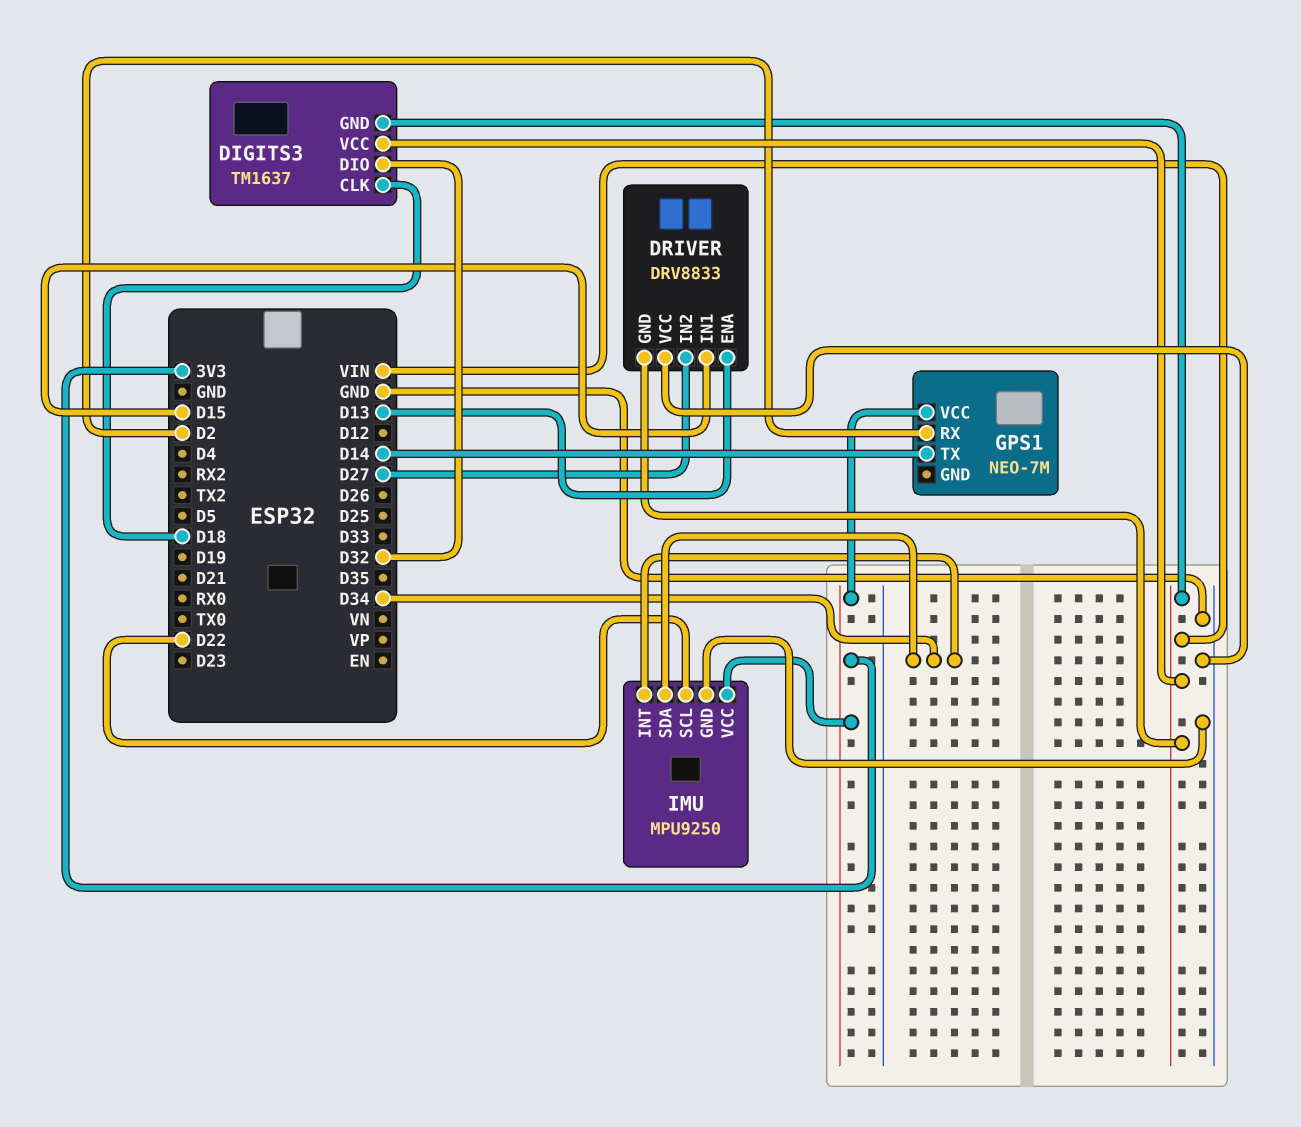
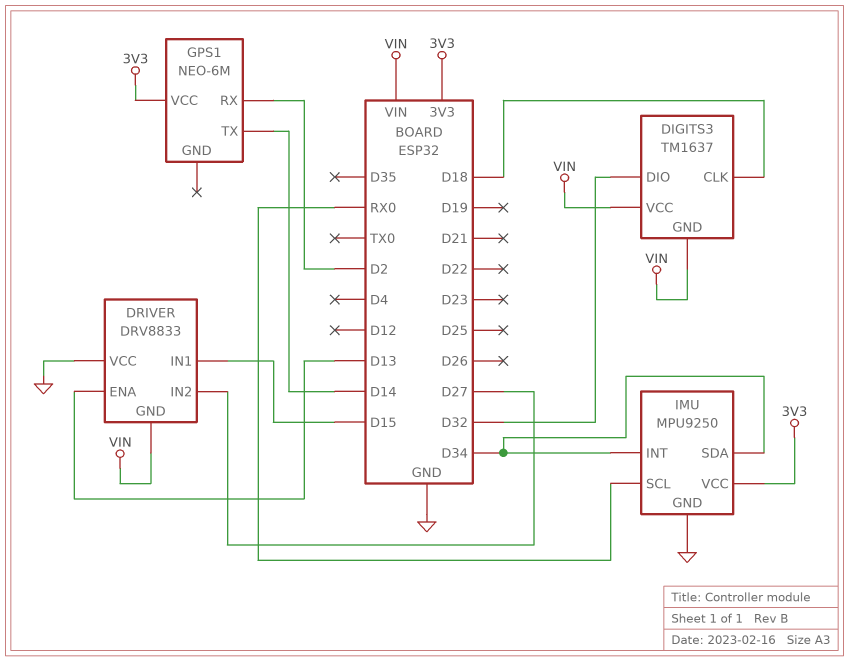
GPS1: NEO-7M -> NEO-6M
IMU pin SCL: D22 -> RX0

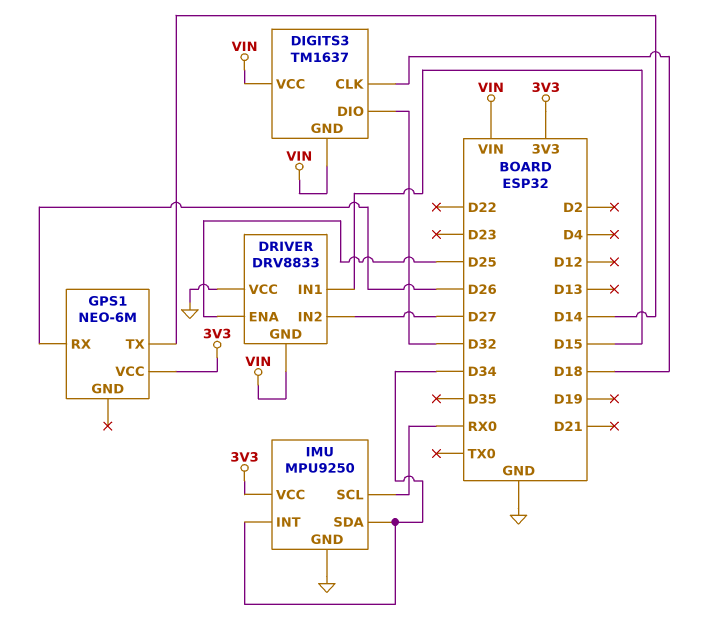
DRIVER pin ENA: D13 -> D25
GPS1 pin RX: D2 -> D26

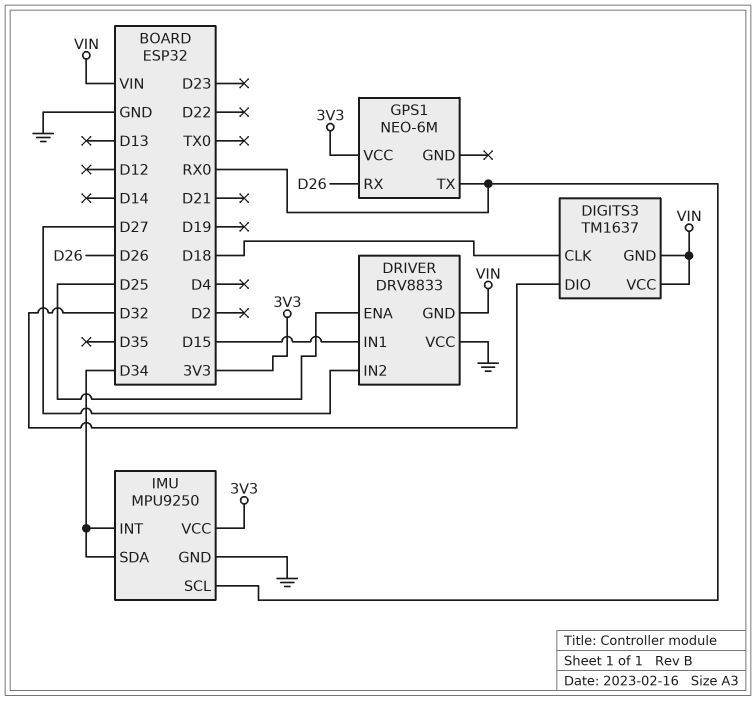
GPS1 pin TX: D14 -> RX0

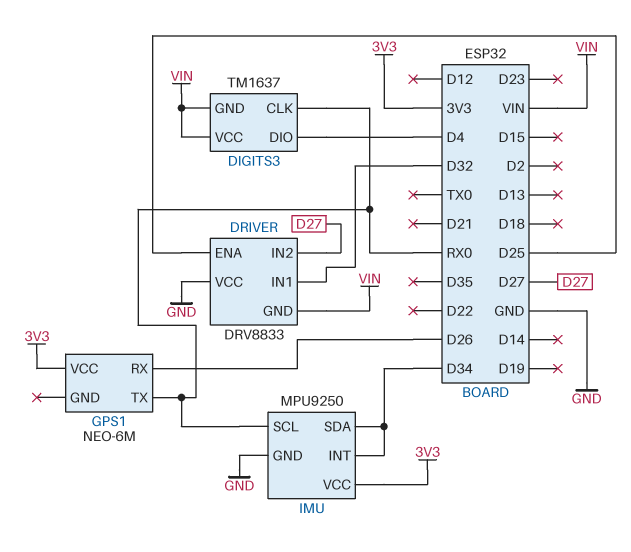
DIGITS3 pin CLK: D18 -> RX0
DIGITS3 pin DIO: D32 -> D4
DRIVER pin IN1: D15 -> D32

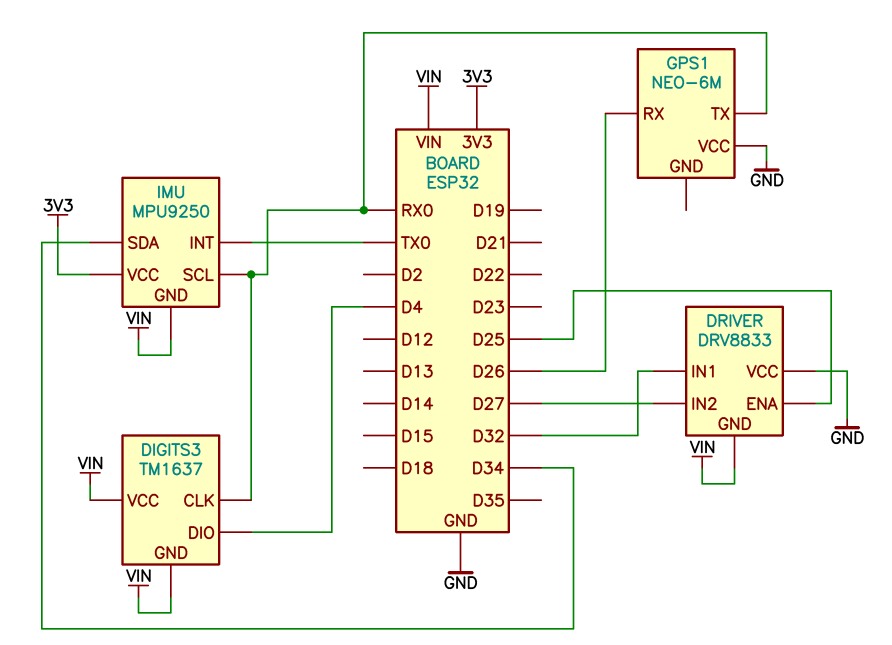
GPS1 pin VCC: 3V3 -> GND
IMU pin GND: GND -> VIN
IMU pin INT: D34 -> TX0

